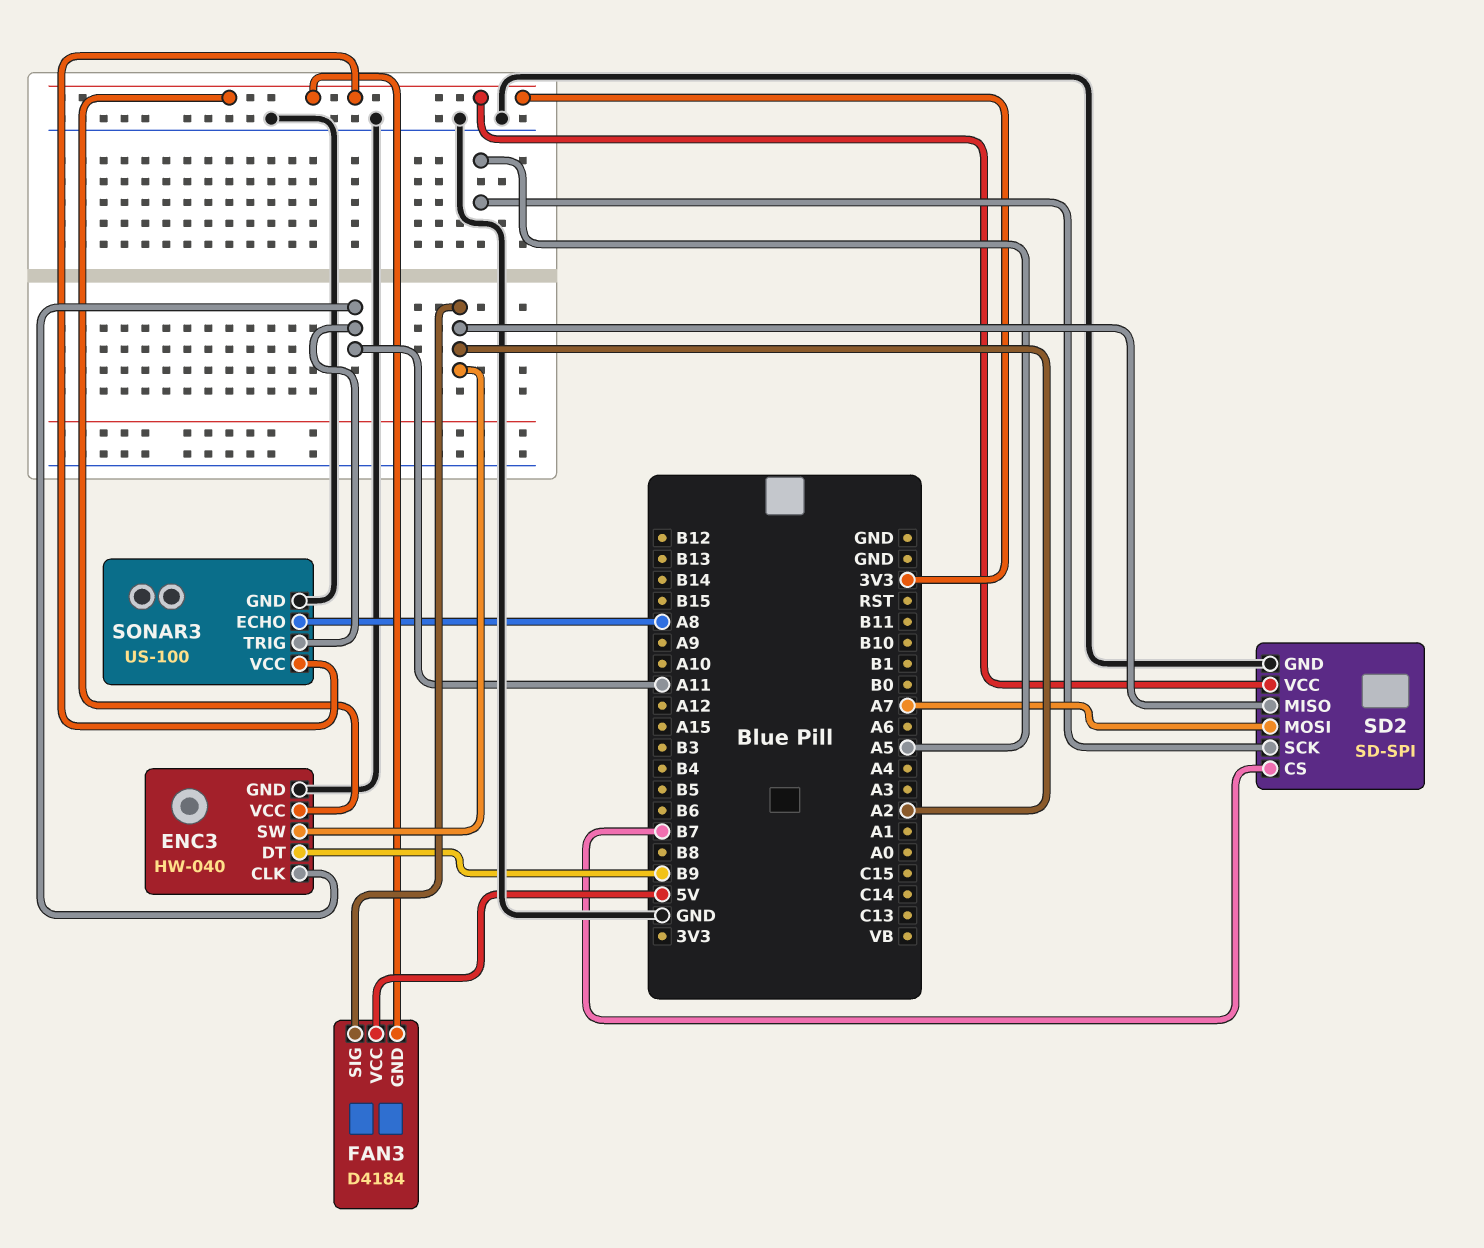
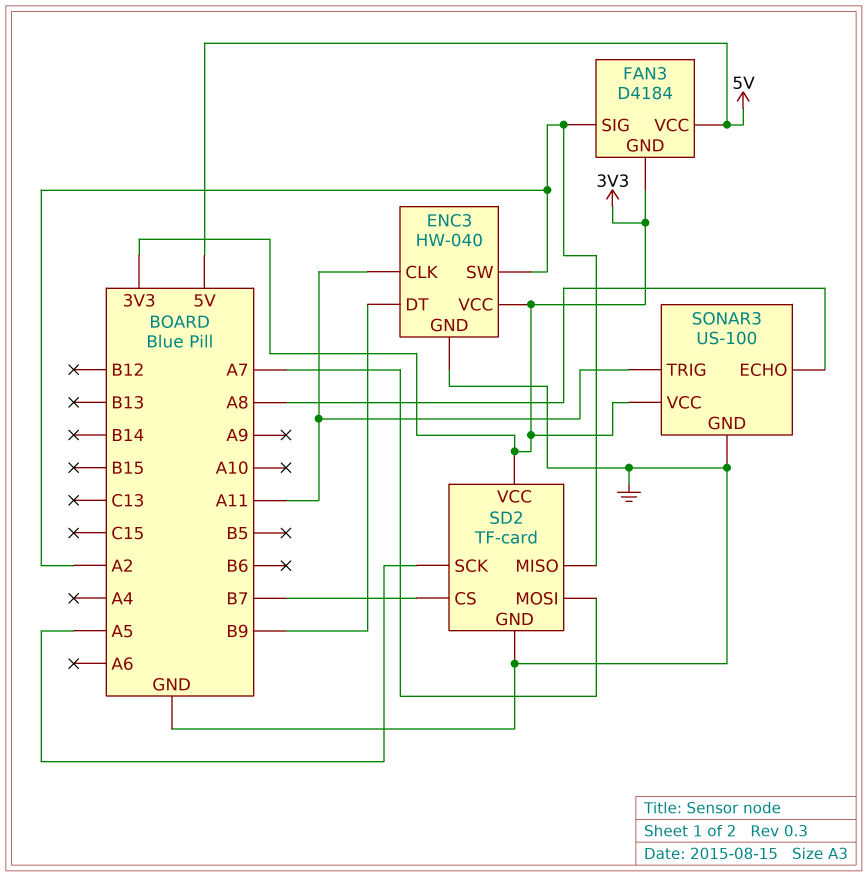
SD2: SD-SPI -> TF-card

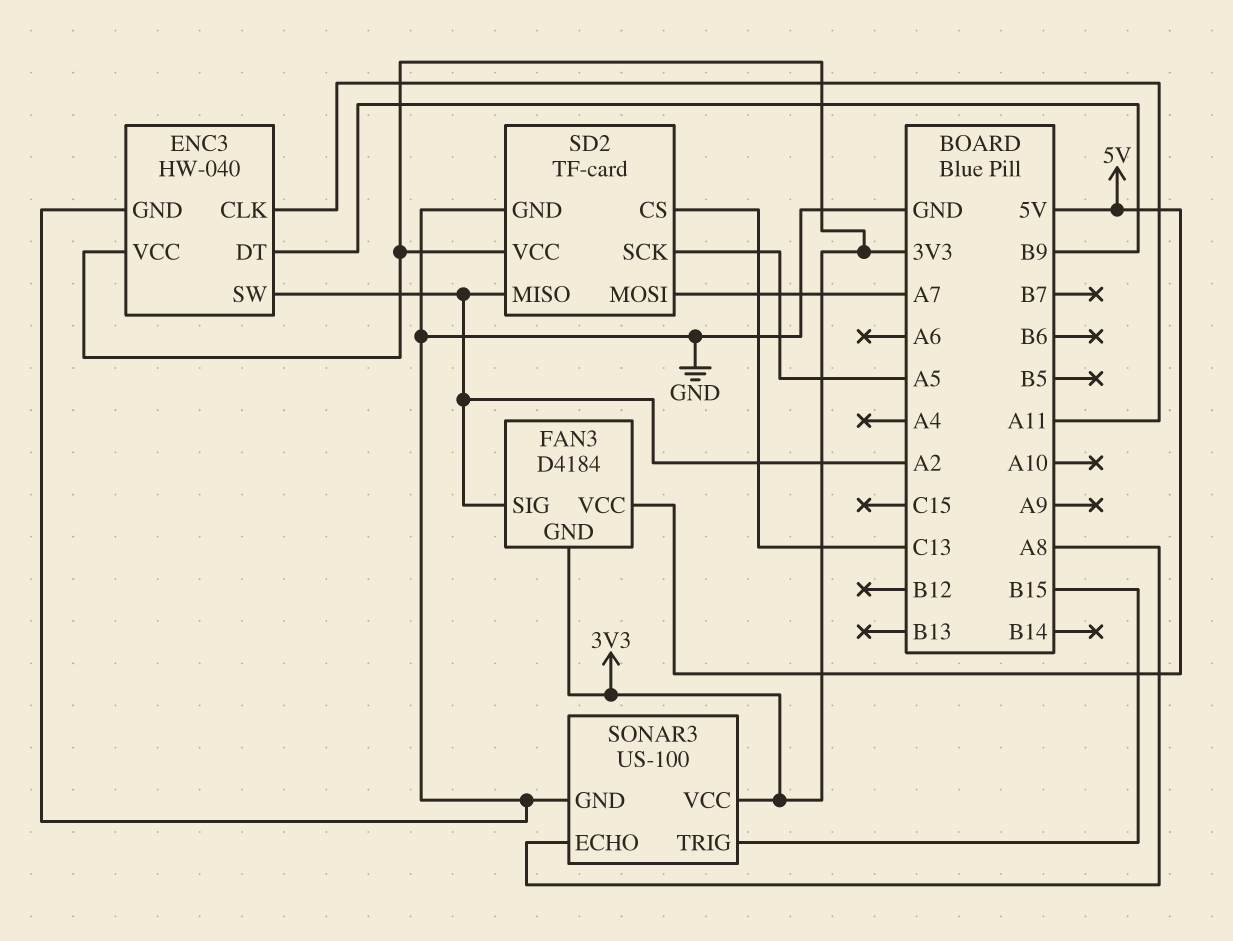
SD2 pin CS: B7 -> C13
SONAR3 pin TRIG: A11 -> B15

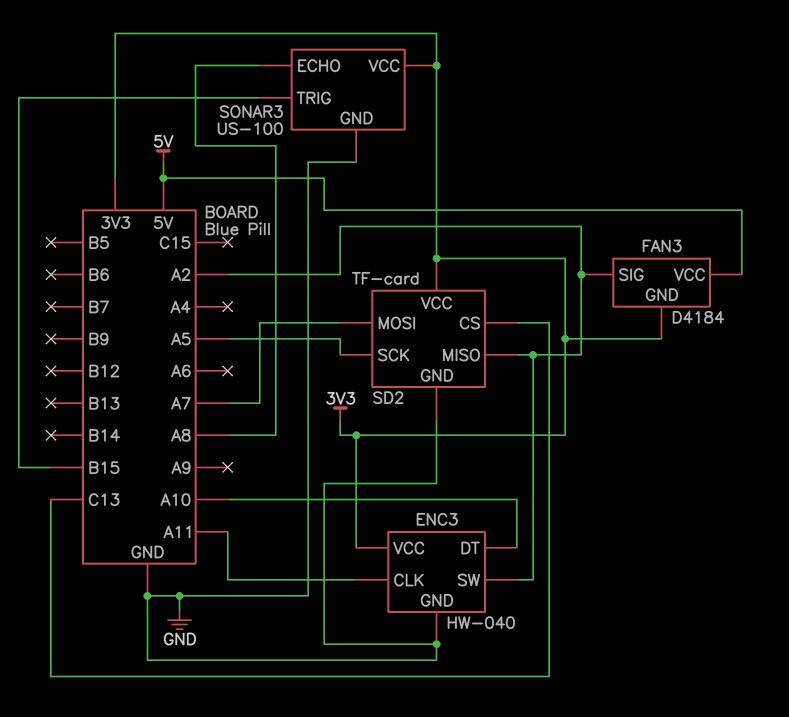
ENC3 pin DT: B9 -> A10

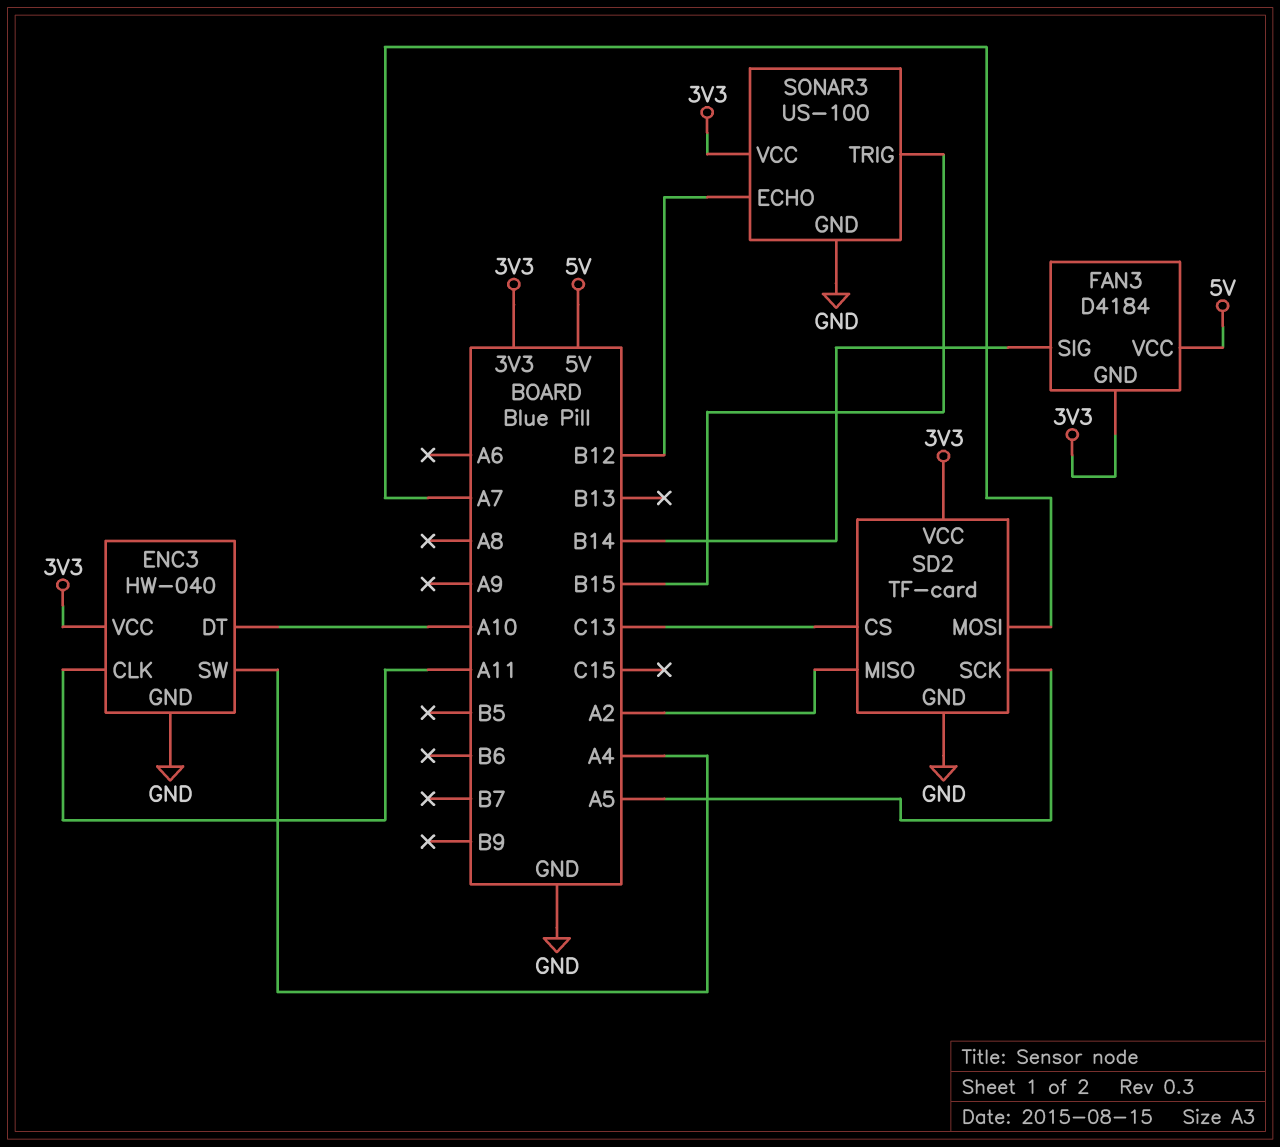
ENC3 pin SW: A2 -> A4
FAN3 pin SIG: A2 -> B14
SONAR3 pin ECHO: A8 -> B12

